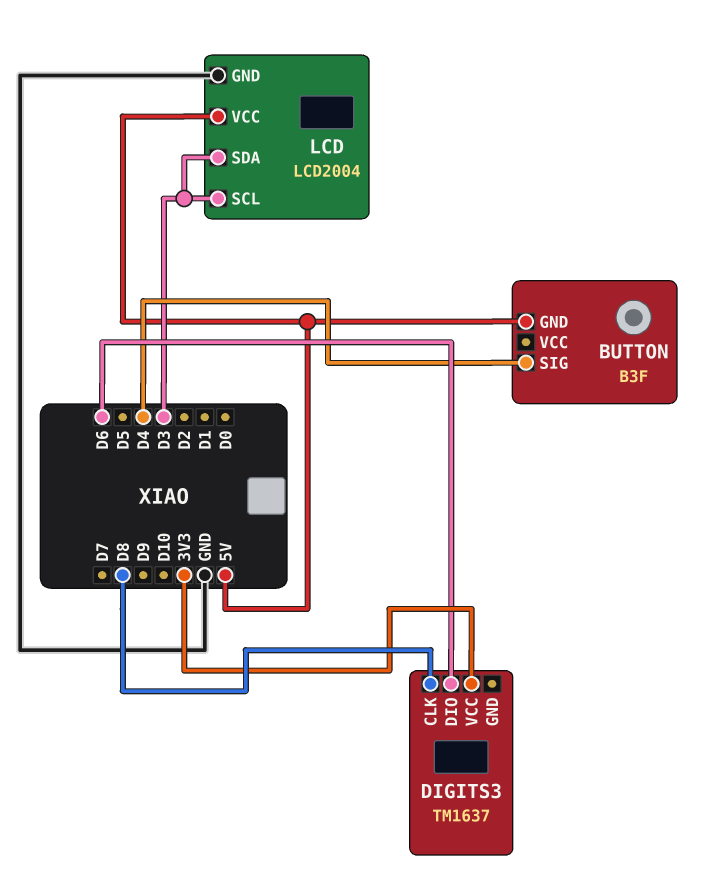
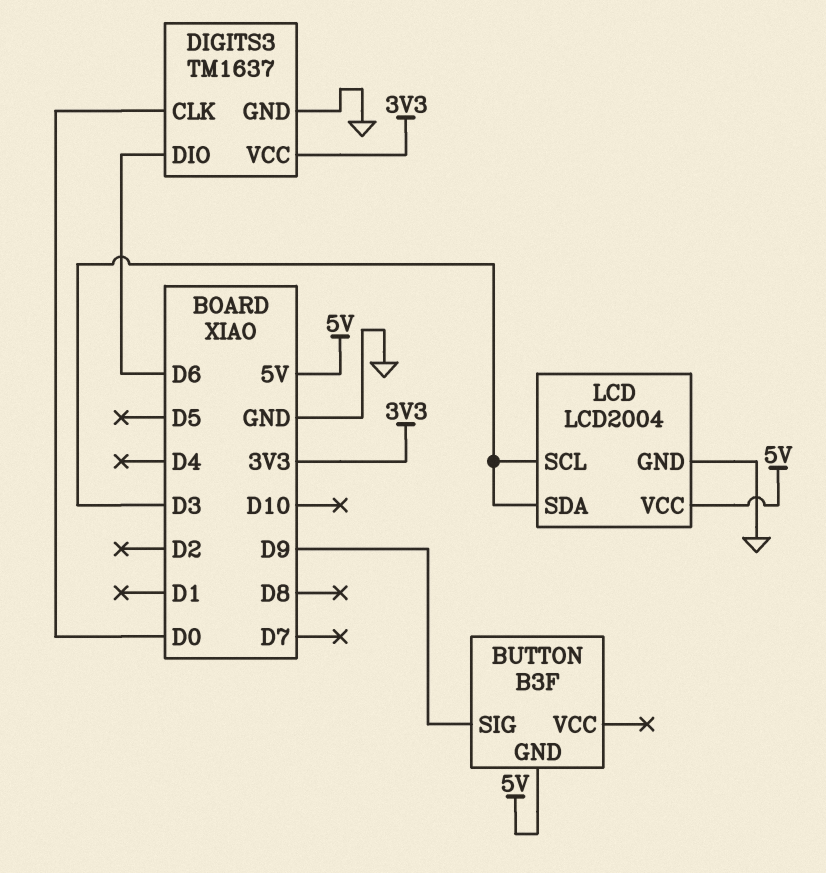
BUTTON pin SIG: D4 -> D9
DIGITS3 pin CLK: D8 -> D0
DIGITS3 pin GND: none -> GND

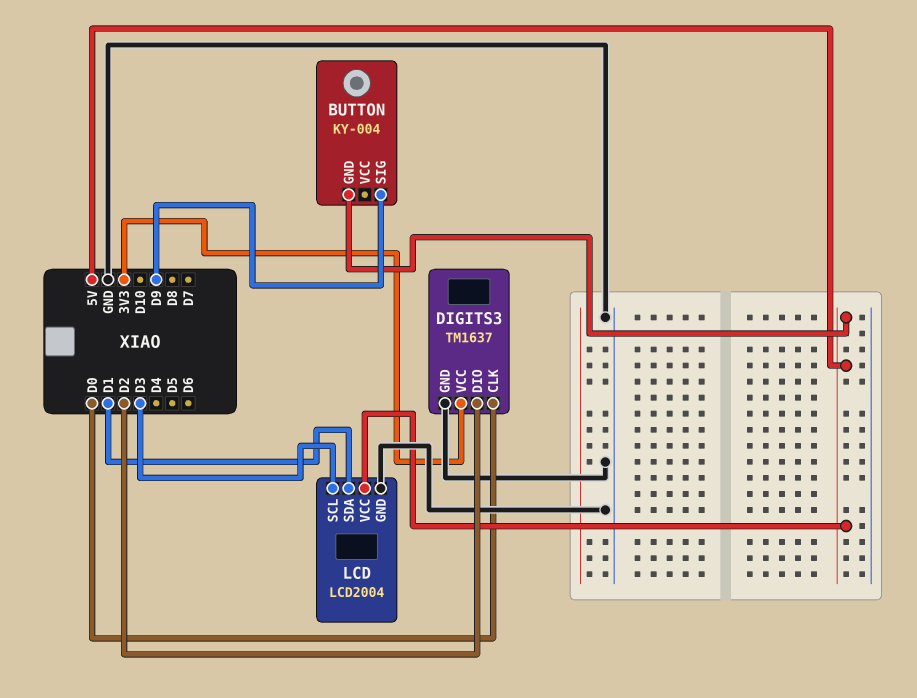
BUTTON: B3F -> KY-004
DIGITS3 pin DIO: D6 -> D2
LCD pin SDA: D3 -> D1

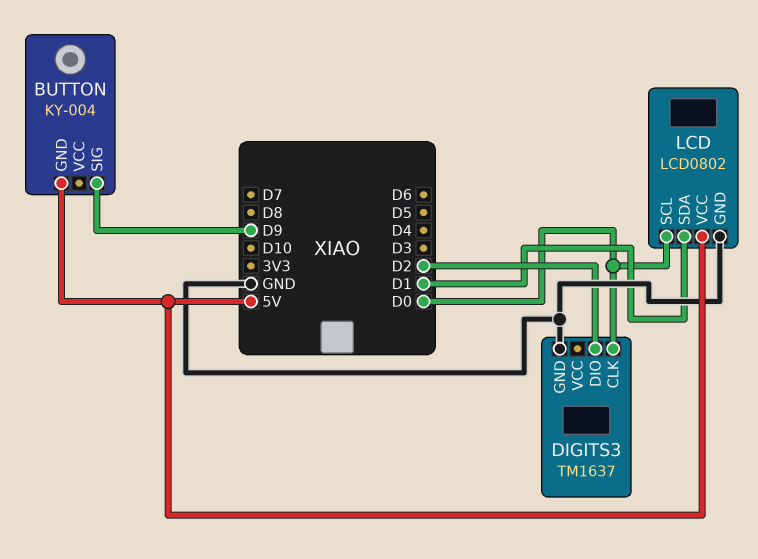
DIGITS3 pin VCC: 3V3 -> none
LCD: LCD2004 -> LCD0802
LCD pin SCL: D3 -> D0

